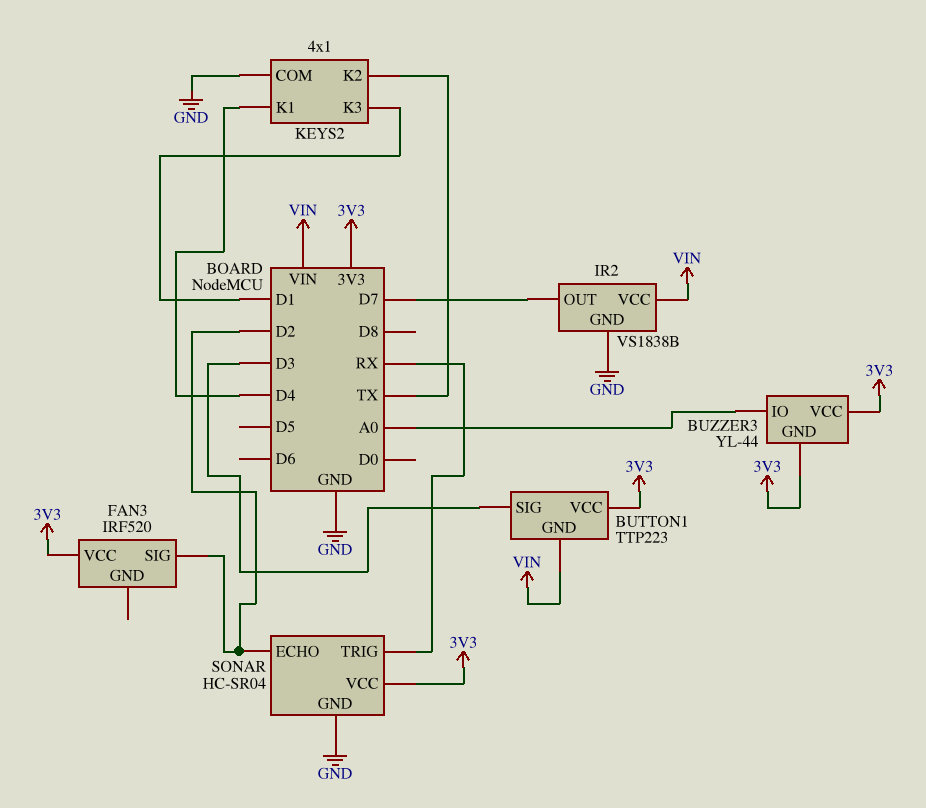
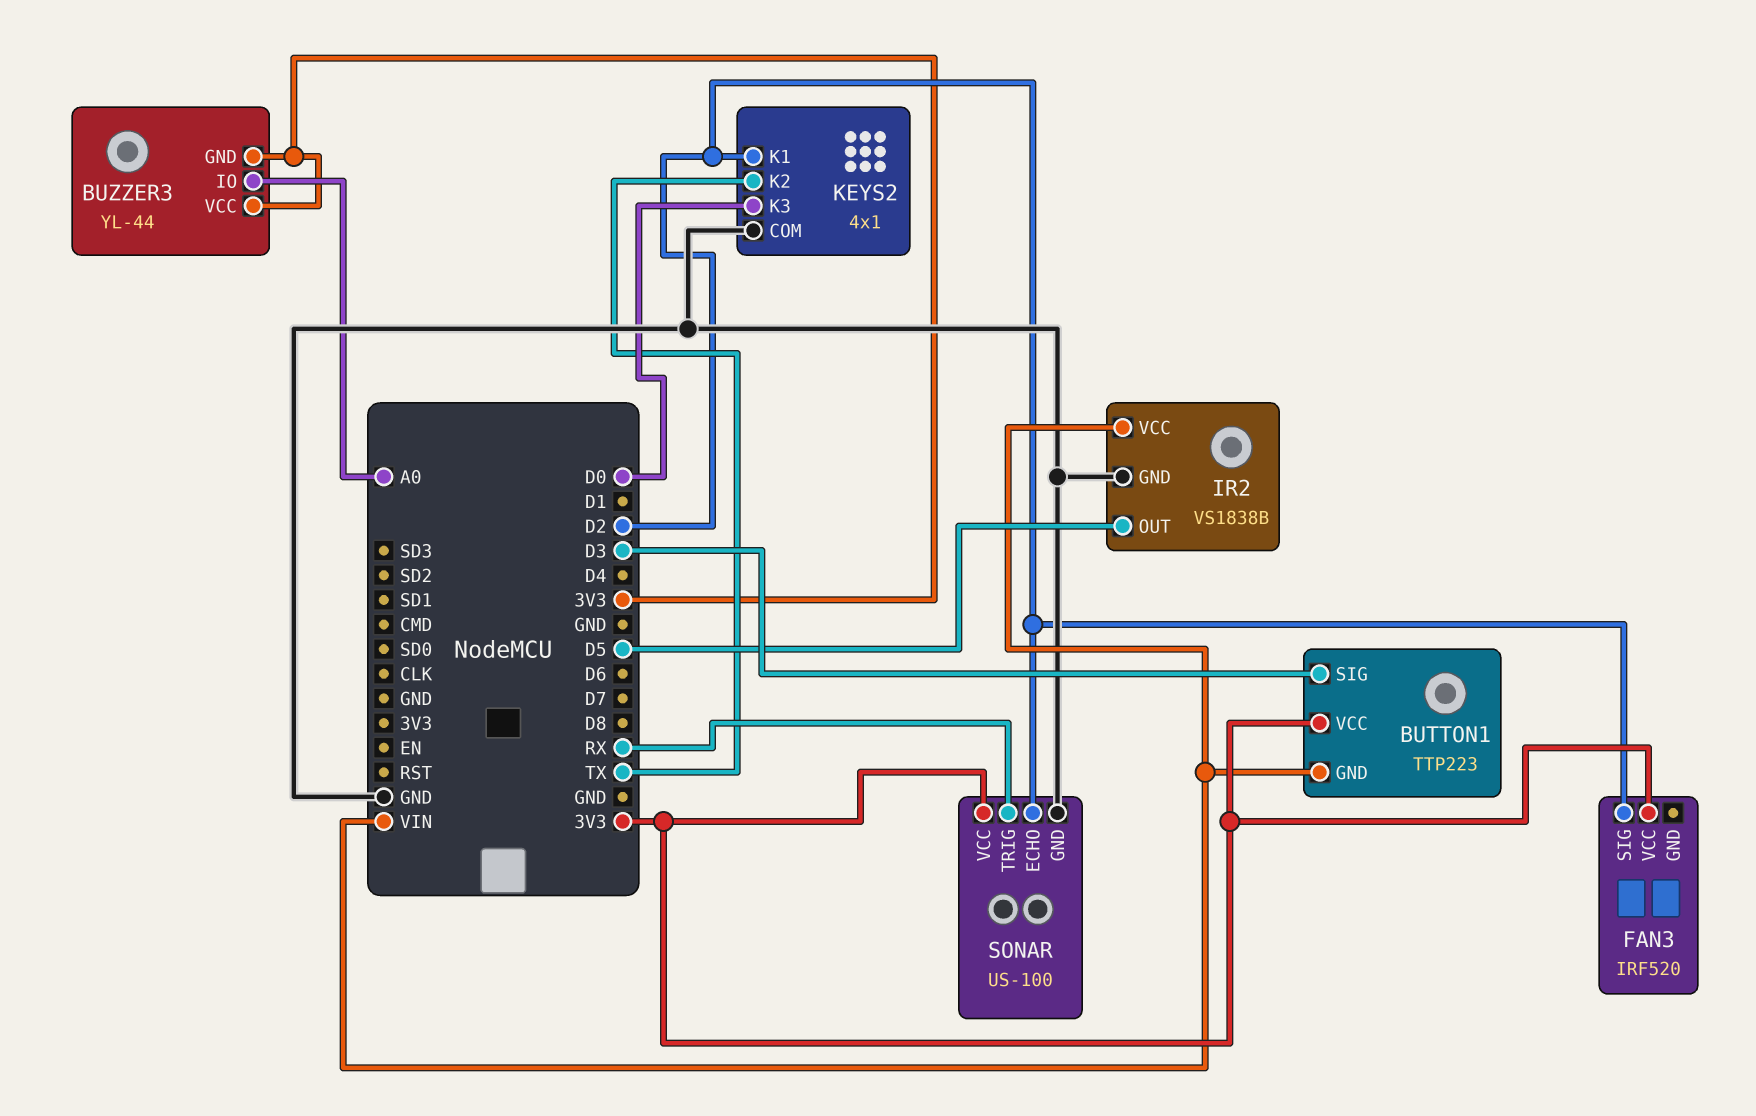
IR2 pin OUT: D7 -> D5
KEYS2 pin K1: D4 -> D2
KEYS2 pin K3: D1 -> D0
SONAR: HC-SR04 -> US-100

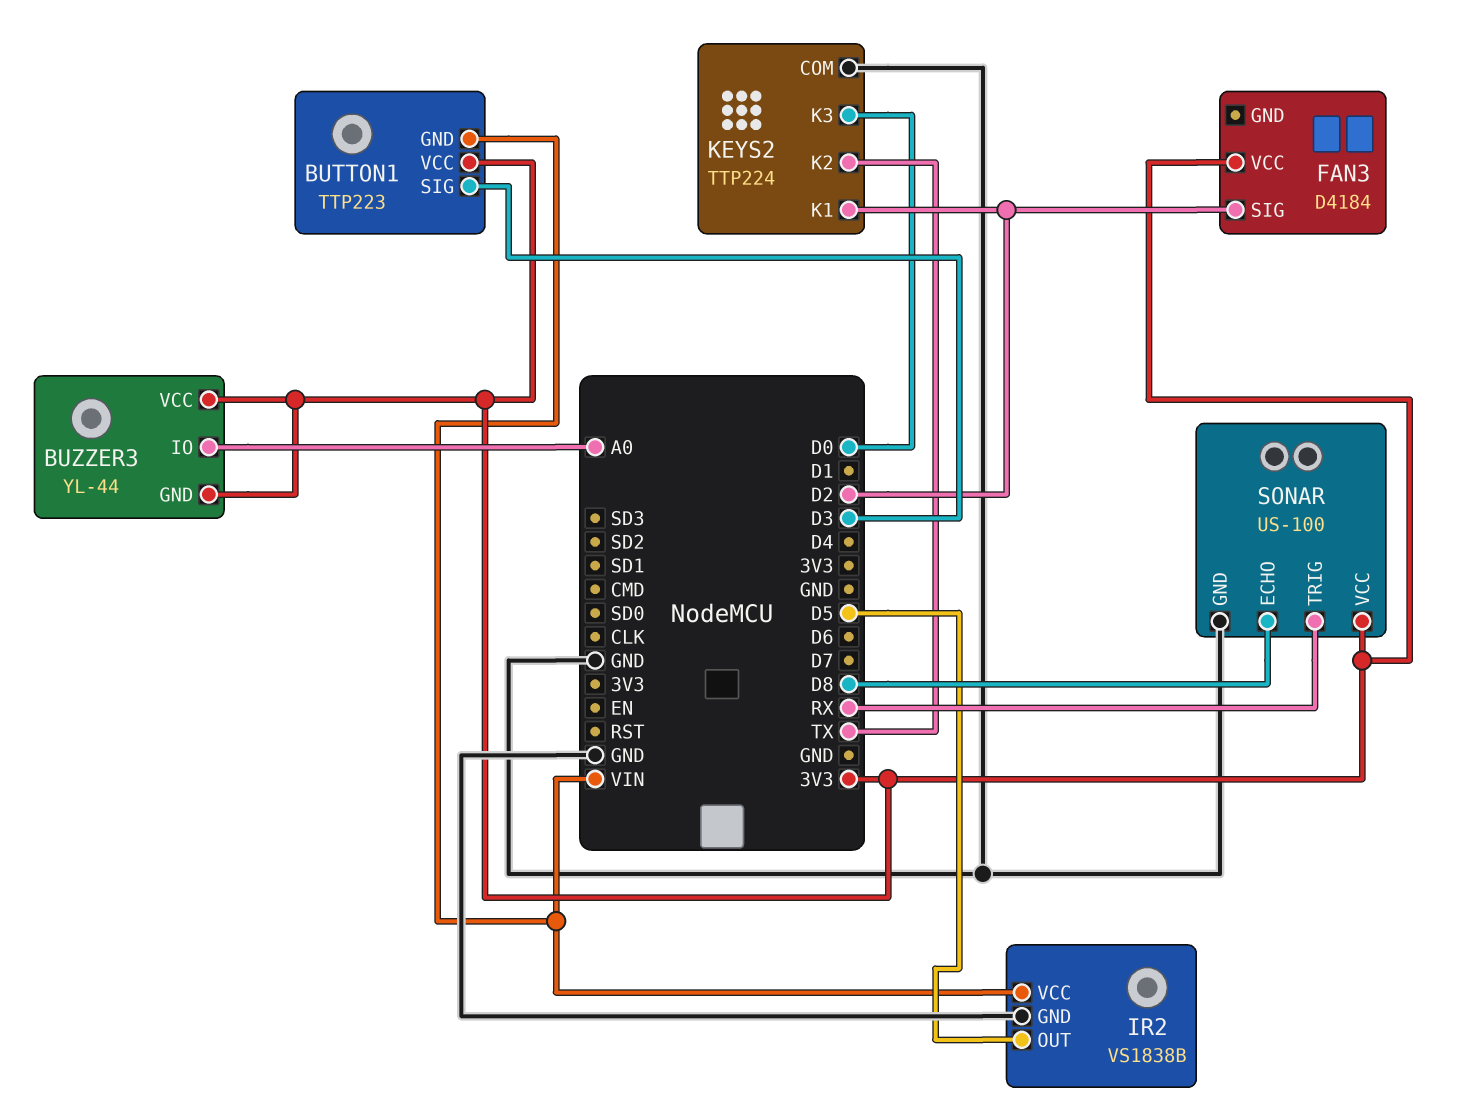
FAN3: IRF520 -> D4184
KEYS2: 4x1 -> TTP224
SONAR pin ECHO: D2 -> D8

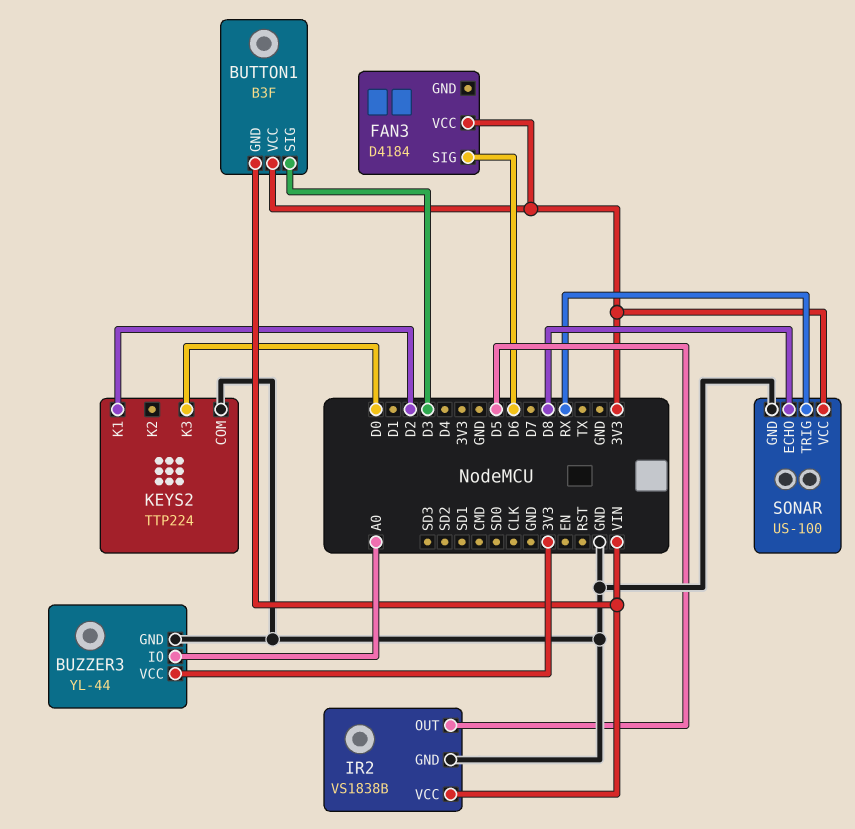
BUTTON1: TTP223 -> B3F
BUZZER3 pin GND: 3V3 -> GND
FAN3 pin SIG: D2 -> D6
KEYS2 pin K2: TX -> none

